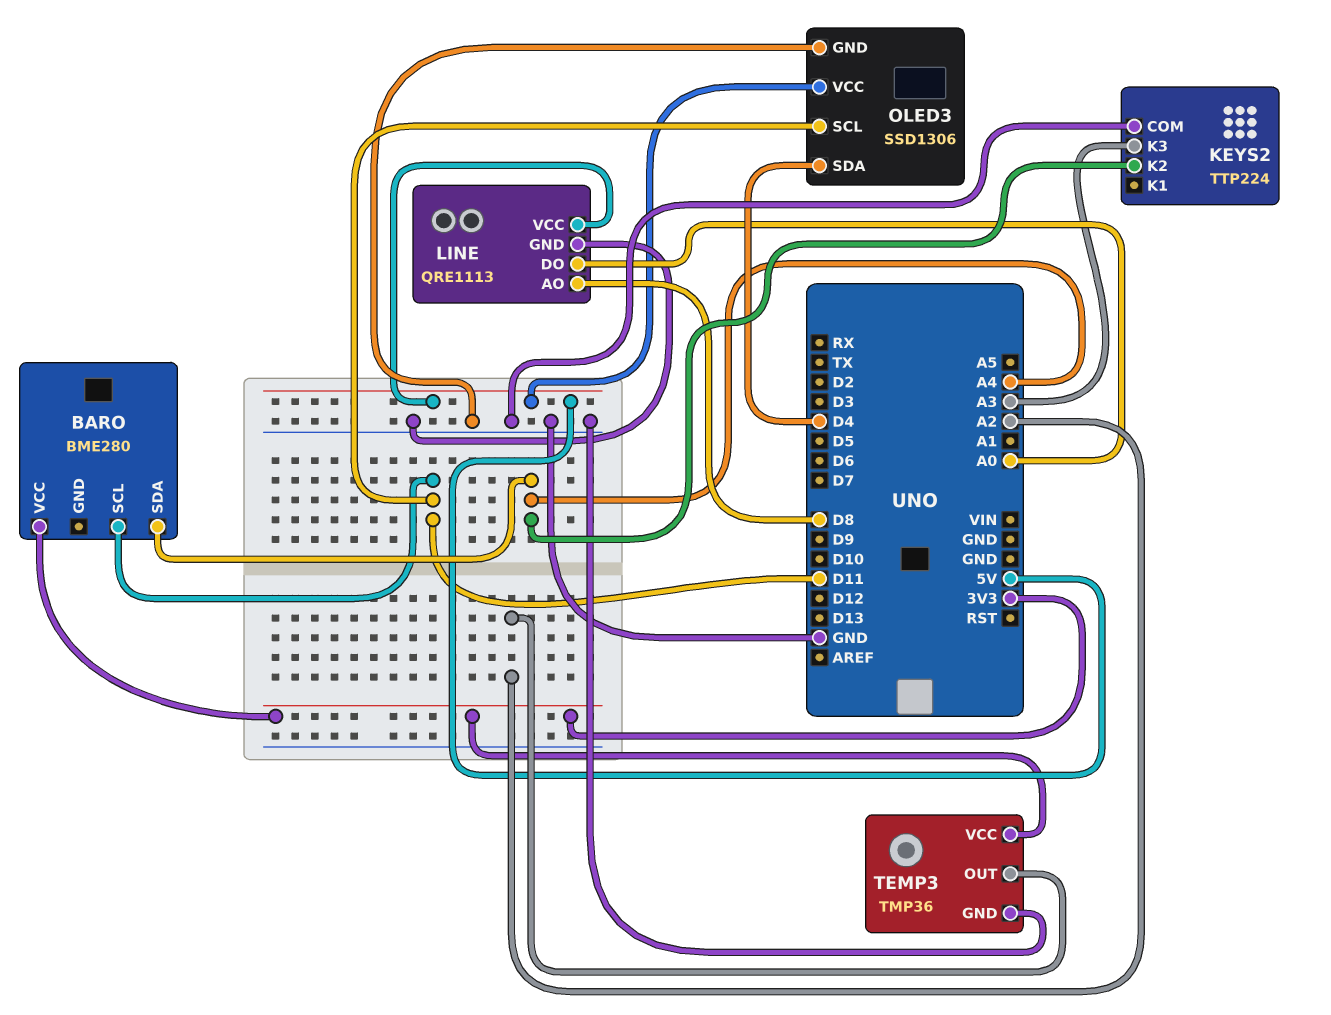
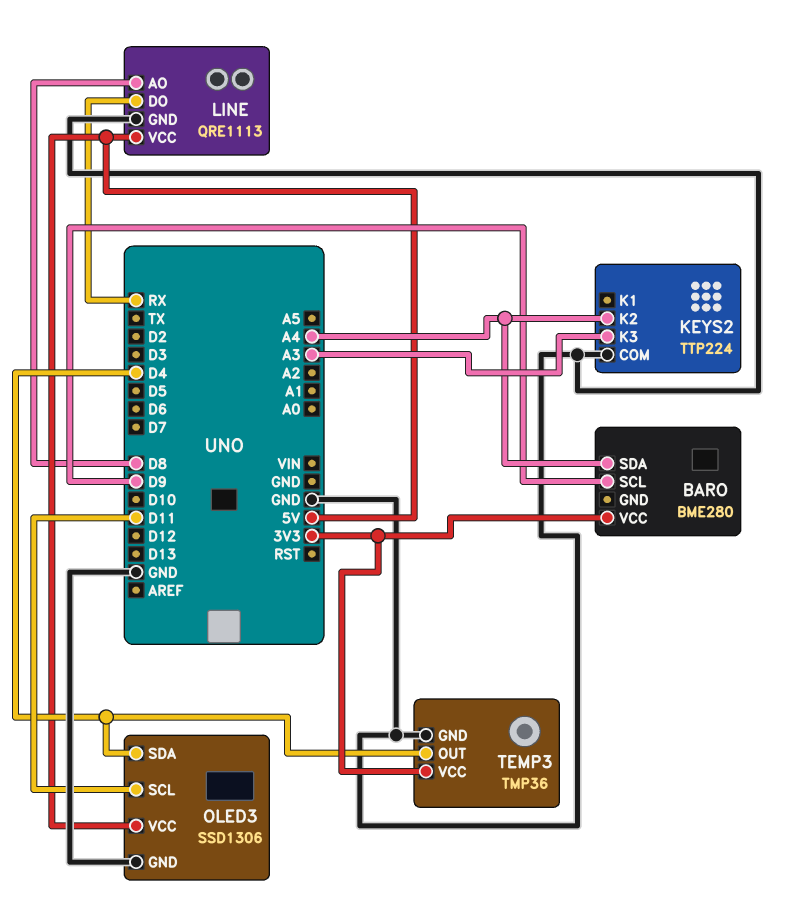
BARO pin SCL: D11 -> D9
LINE pin DO: A0 -> RX
TEMP3 pin OUT: A2 -> D4

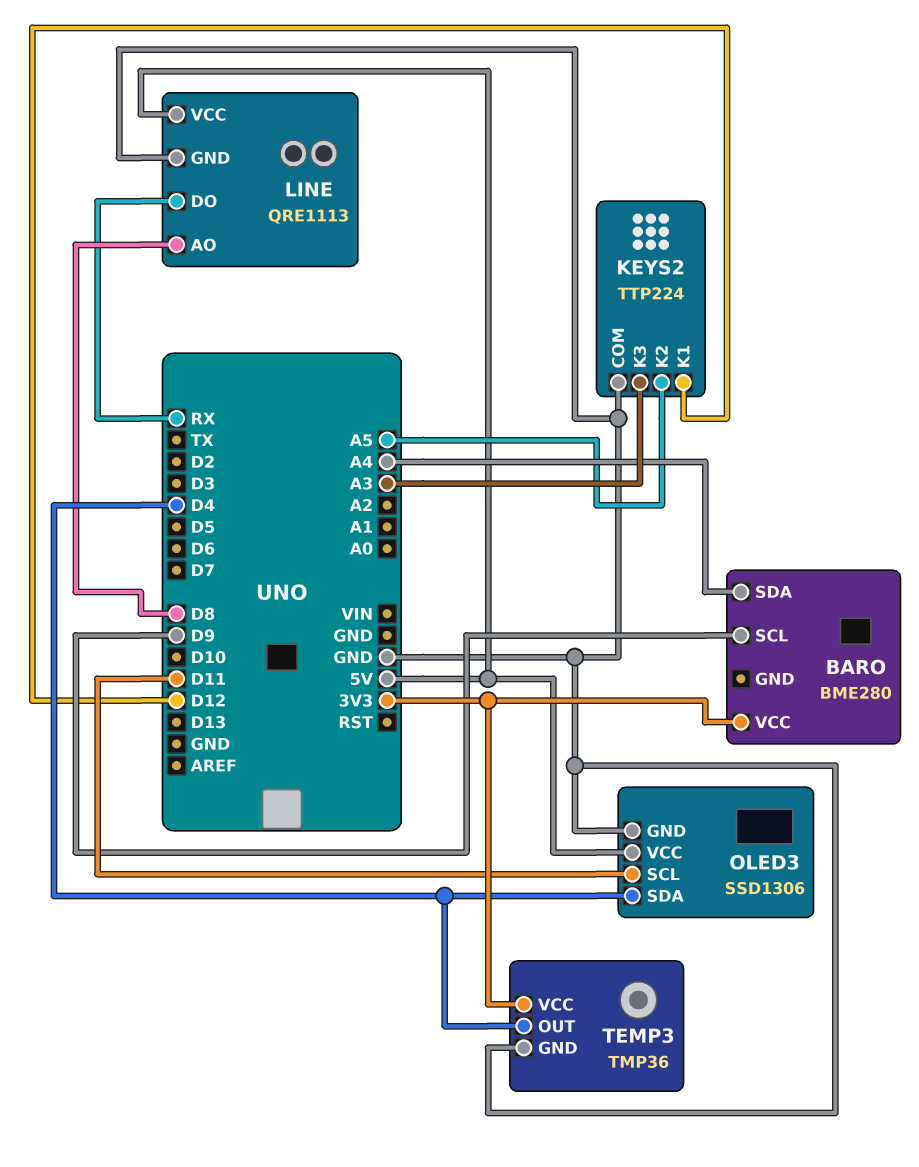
KEYS2 pin K1: none -> D12
KEYS2 pin K2: A4 -> A5

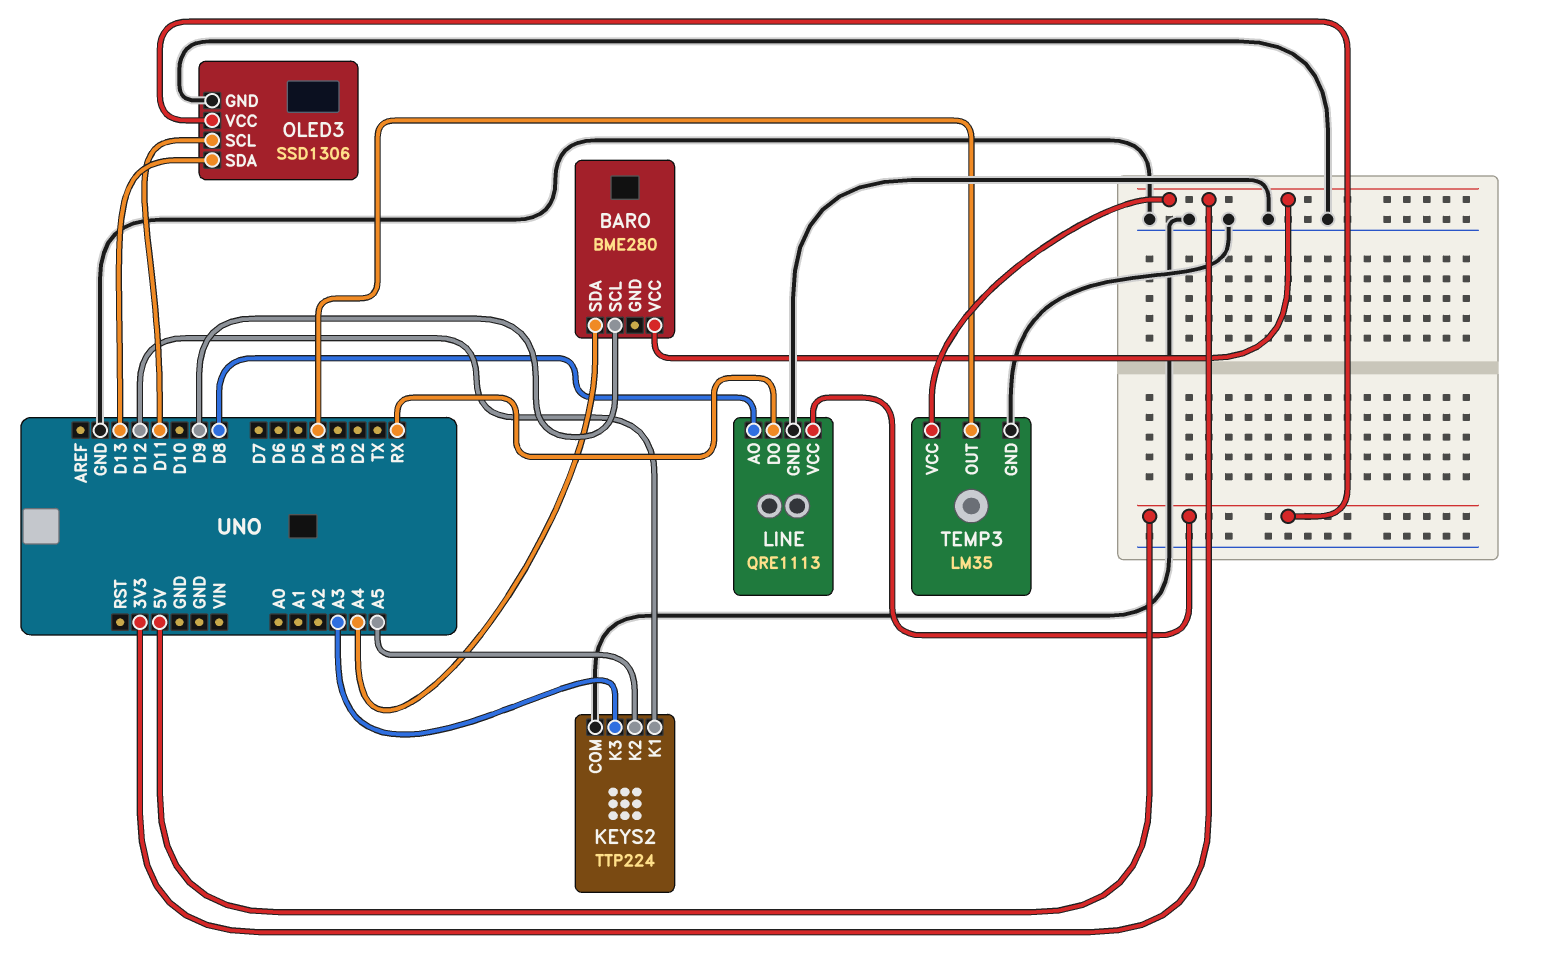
OLED3 pin SDA: D4 -> D13
TEMP3: TMP36 -> LM35

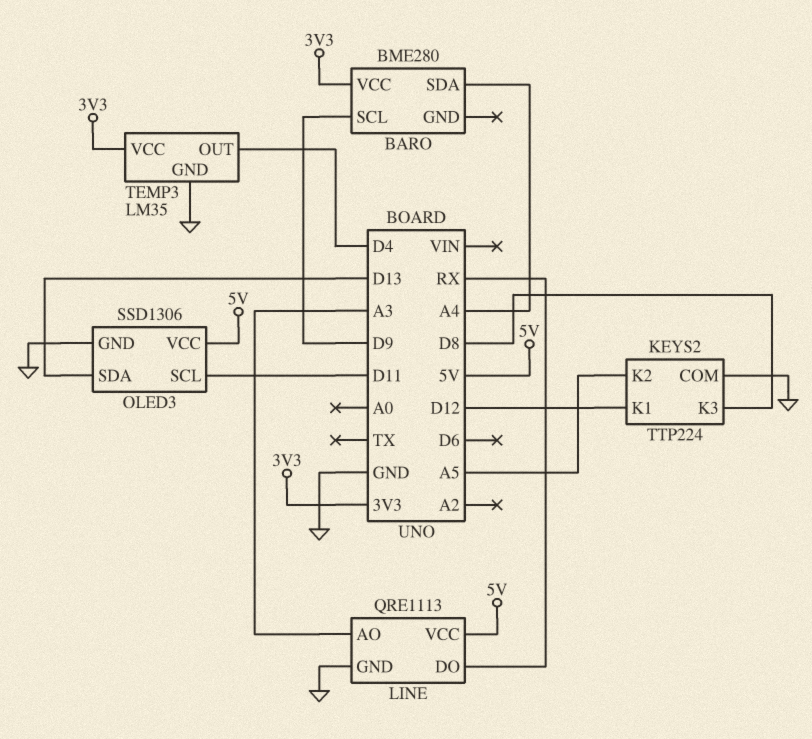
KEYS2 pin K3: A3 -> D8
LINE pin AO: D8 -> A3

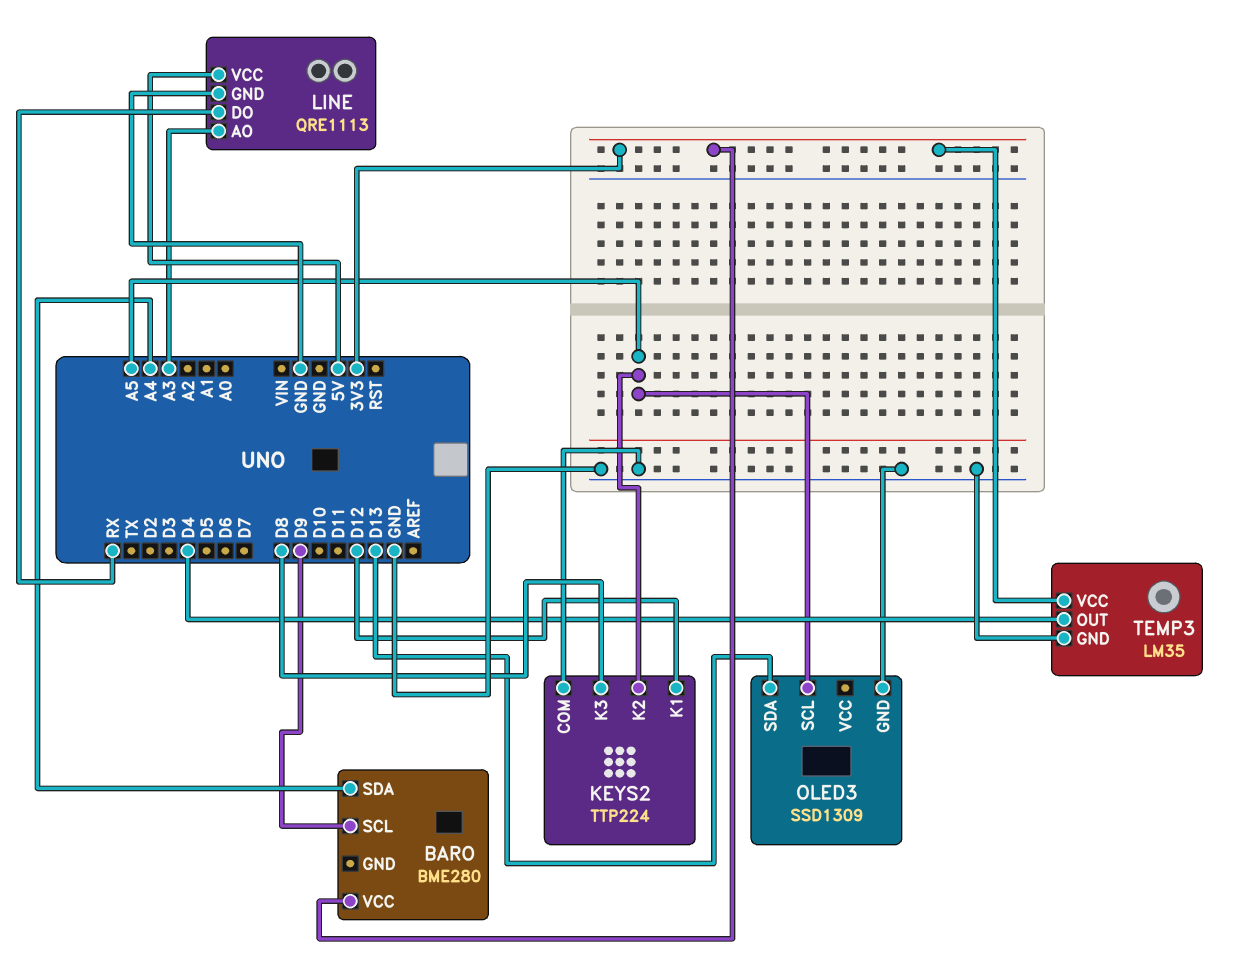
OLED3: SSD1306 -> SSD1309
OLED3 pin SCL: D11 -> A5
OLED3 pin VCC: 5V -> none

